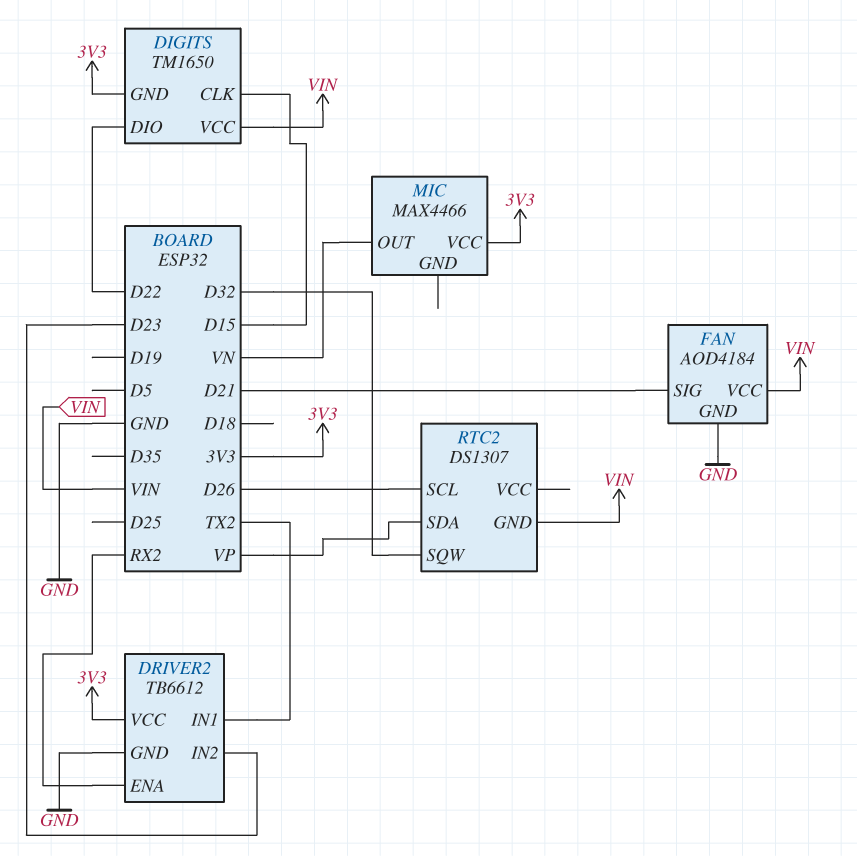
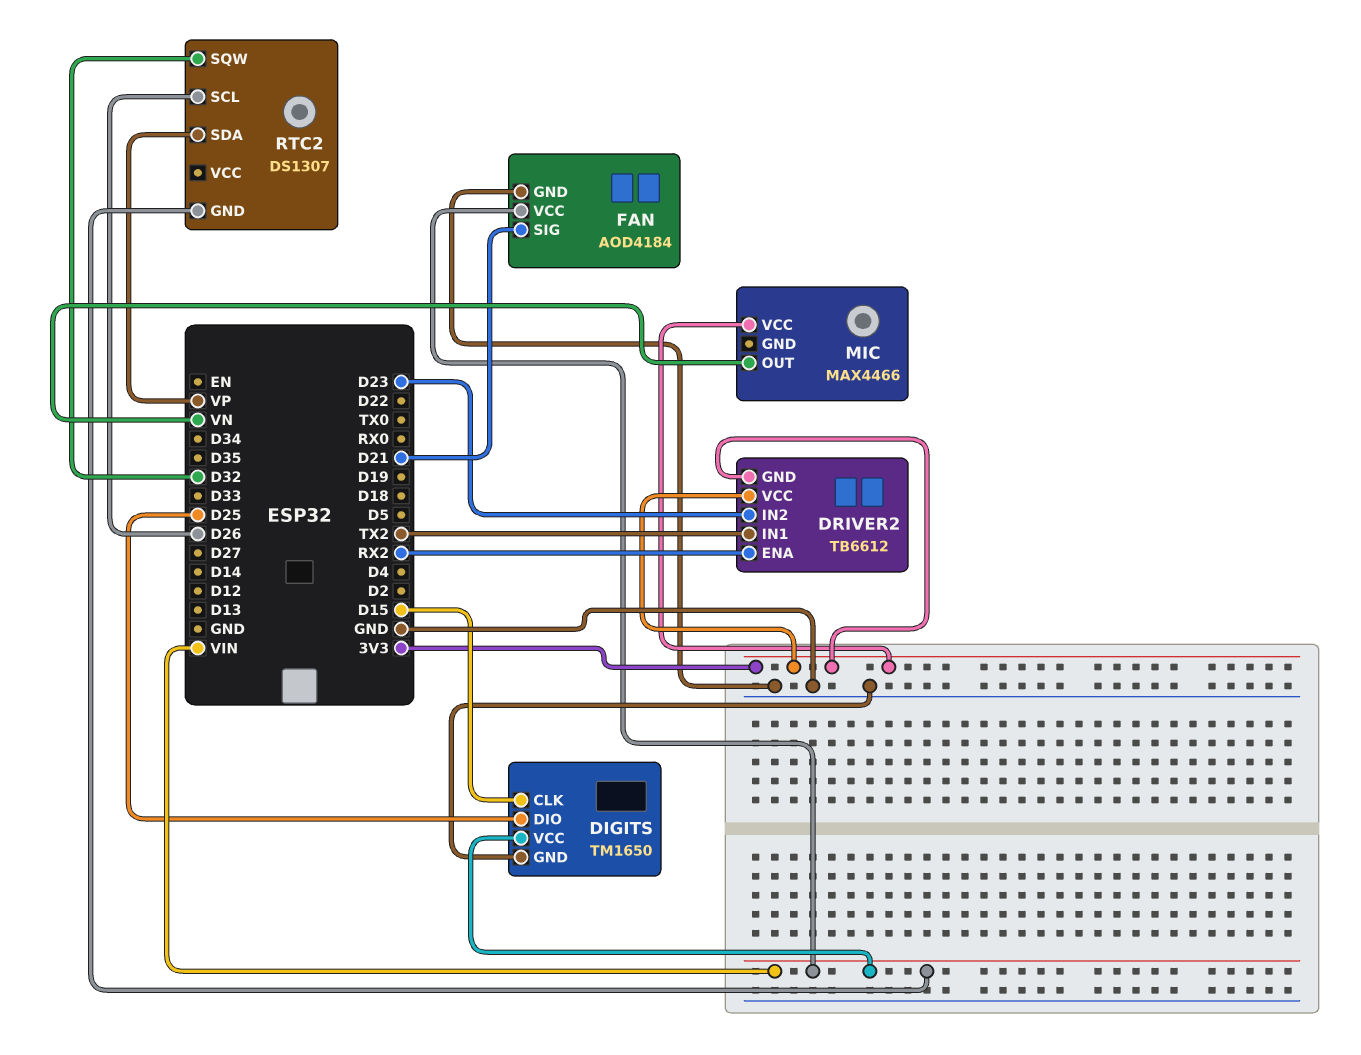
DIGITS pin DIO: D22 -> D25
DIGITS pin GND: 3V3 -> GND
DRIVER2 pin GND: GND -> 3V3

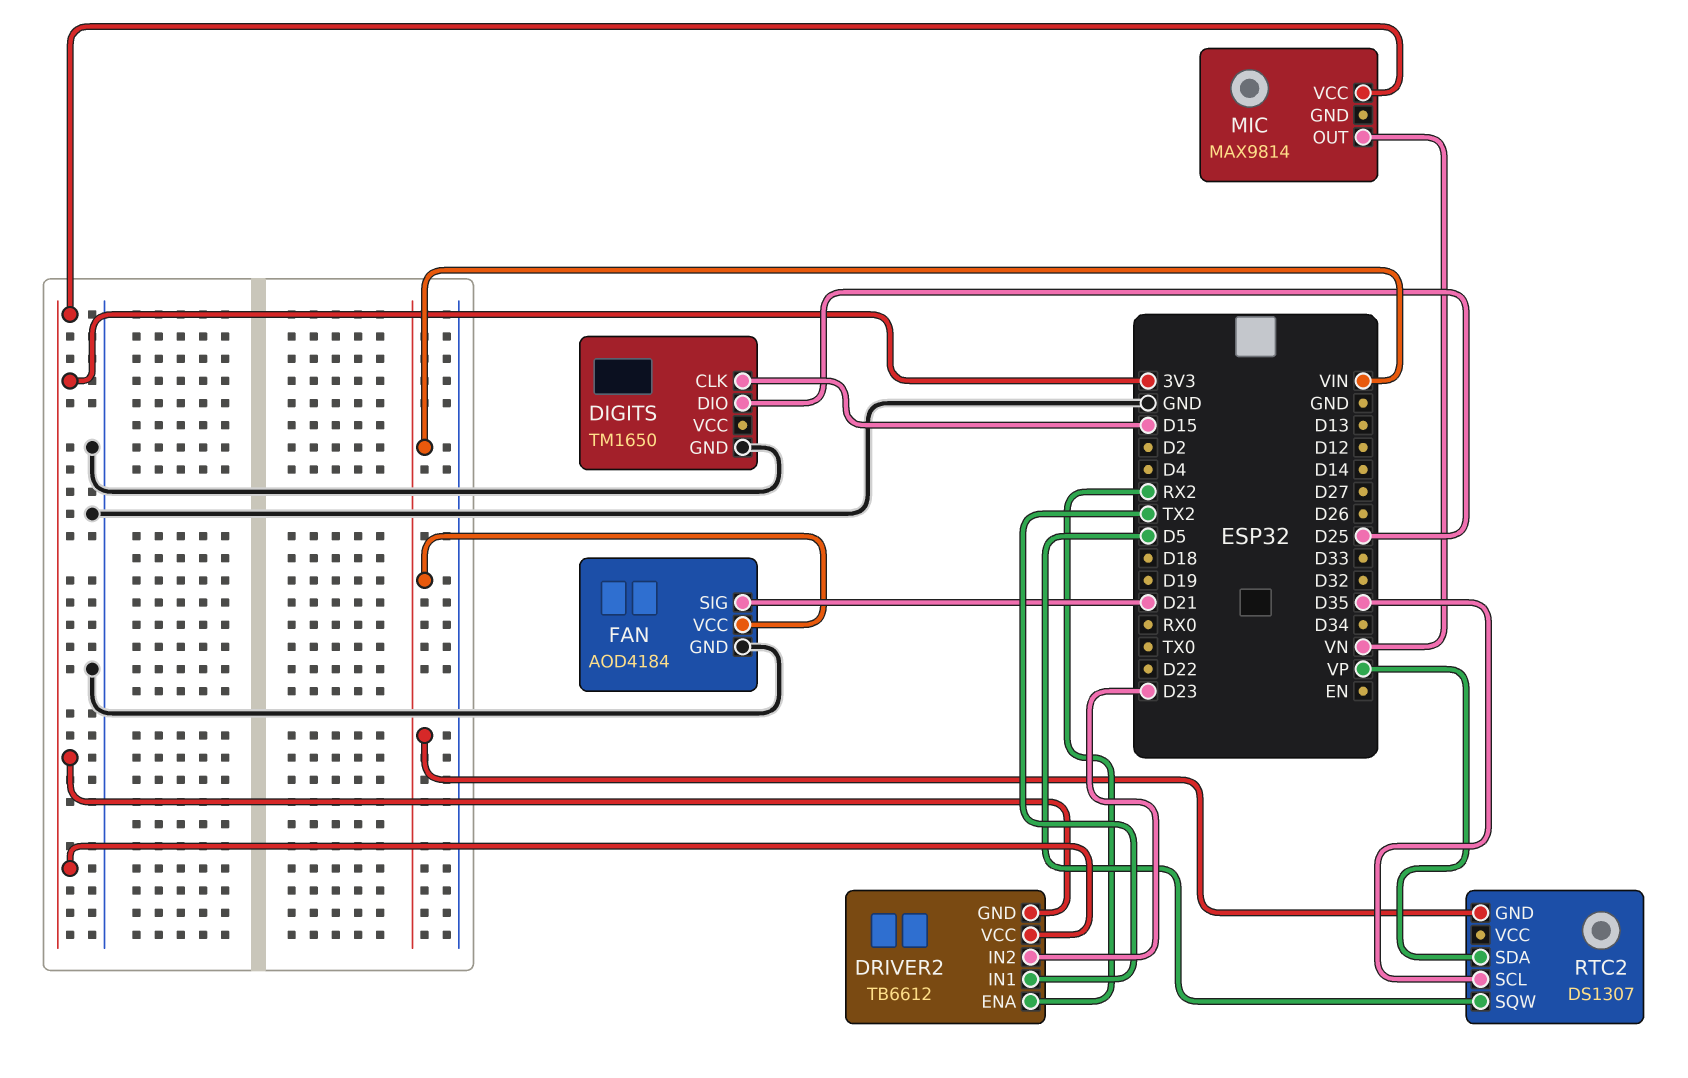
DIGITS pin VCC: VIN -> none
MIC: MAX4466 -> MAX9814
RTC2 pin SCL: D26 -> D35
RTC2 pin SQW: D32 -> D5

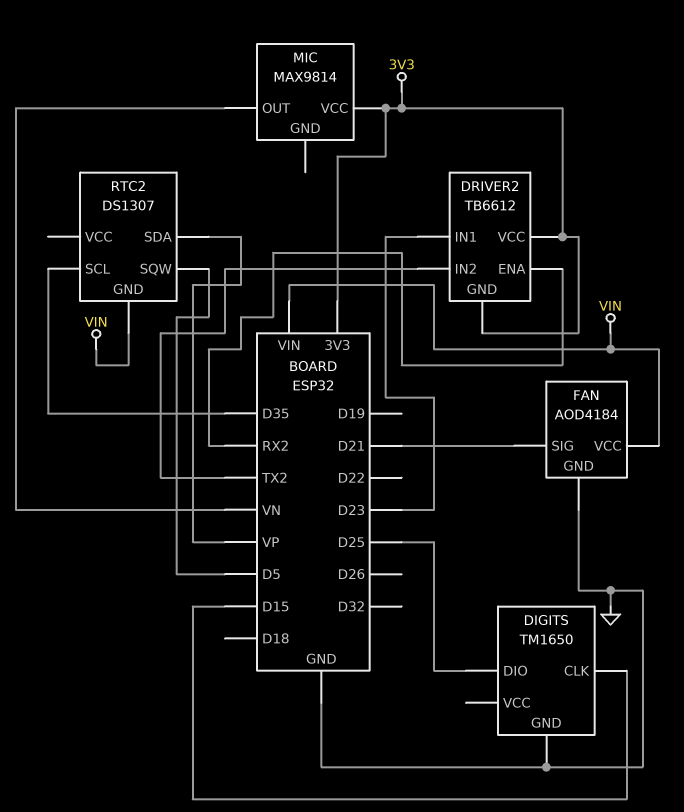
DRIVER2 pin IN1: TX2 -> D23
DRIVER2 pin IN2: D23 -> TX2

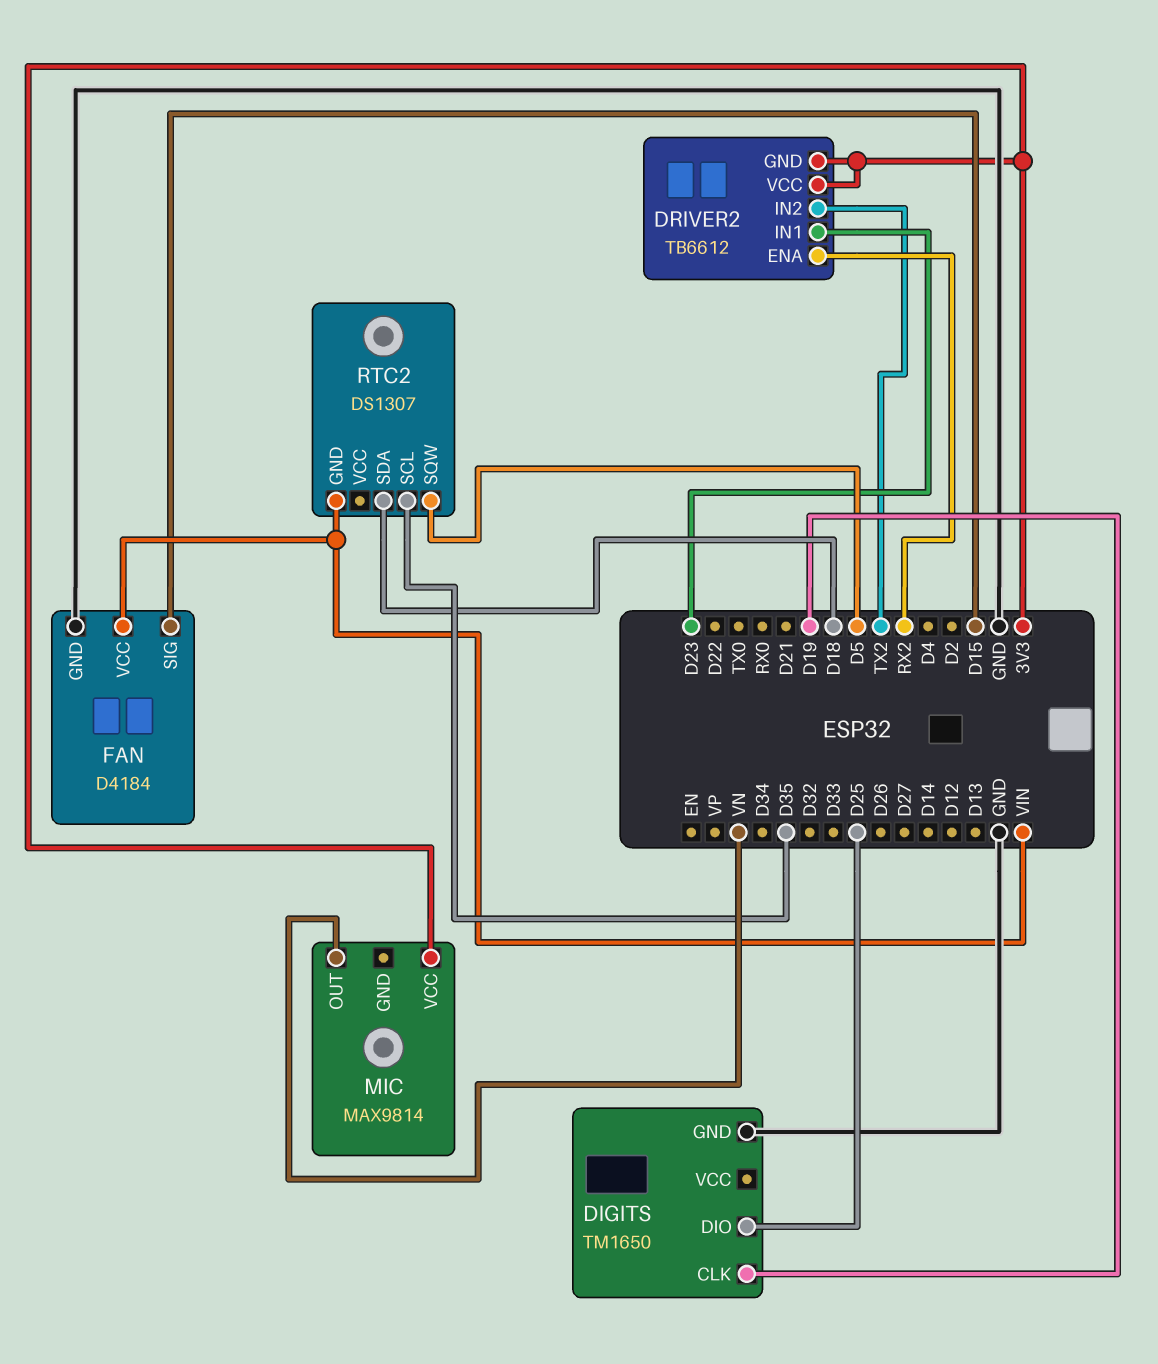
DIGITS pin CLK: D15 -> D19
FAN: AOD4184 -> D4184
FAN pin SIG: D21 -> D15
RTC2 pin SDA: VP -> D18

